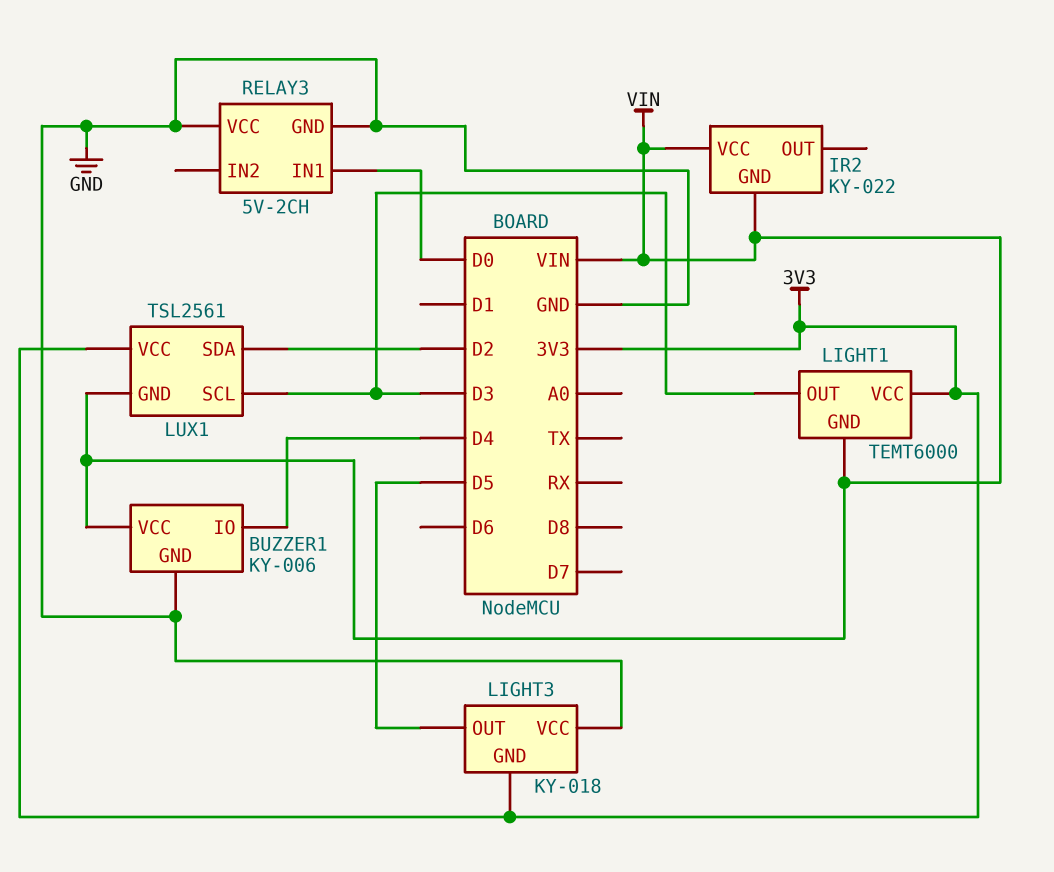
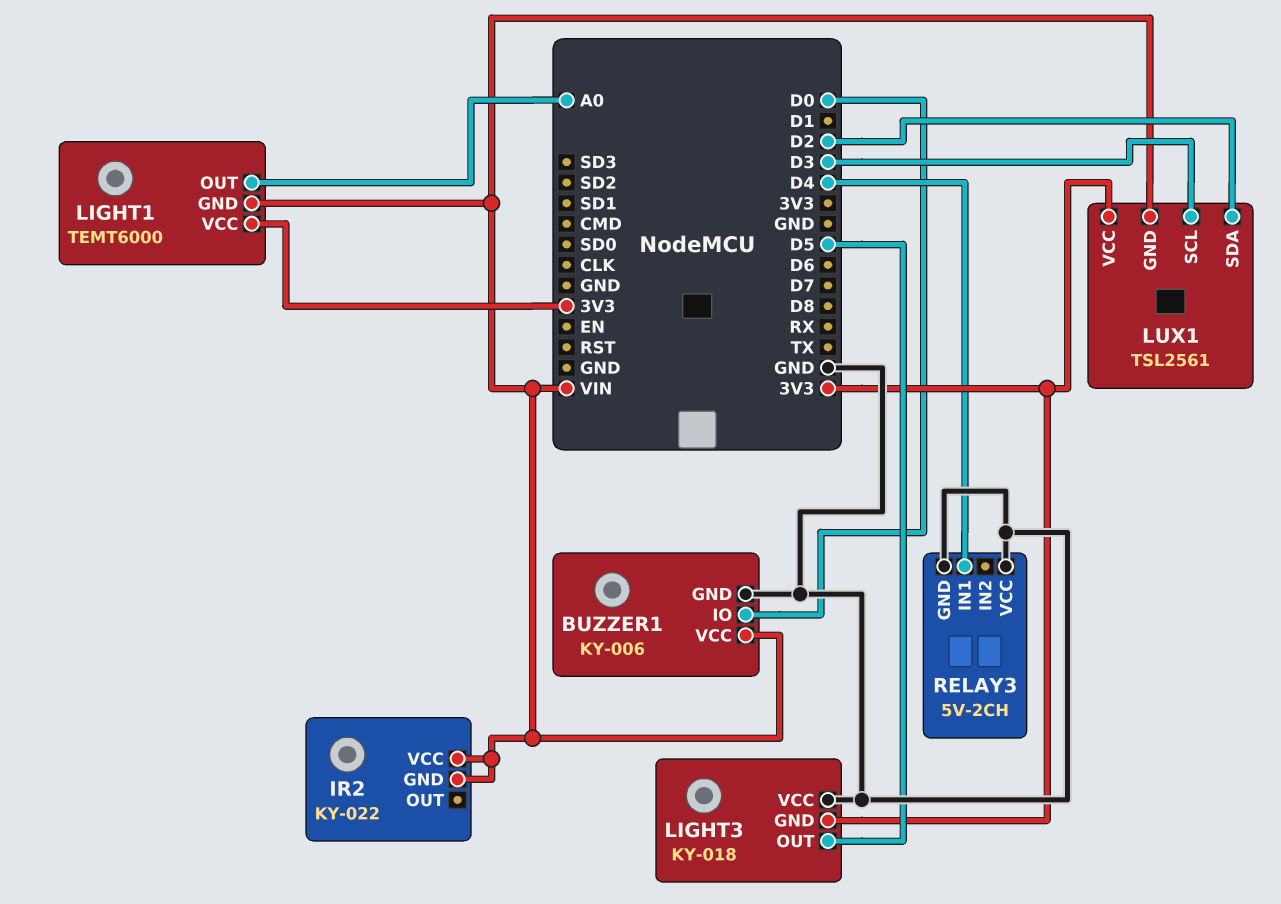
BUZZER1 pin IO: D4 -> D0
LIGHT1 pin OUT: D3 -> A0
RELAY3 pin IN1: D0 -> D4

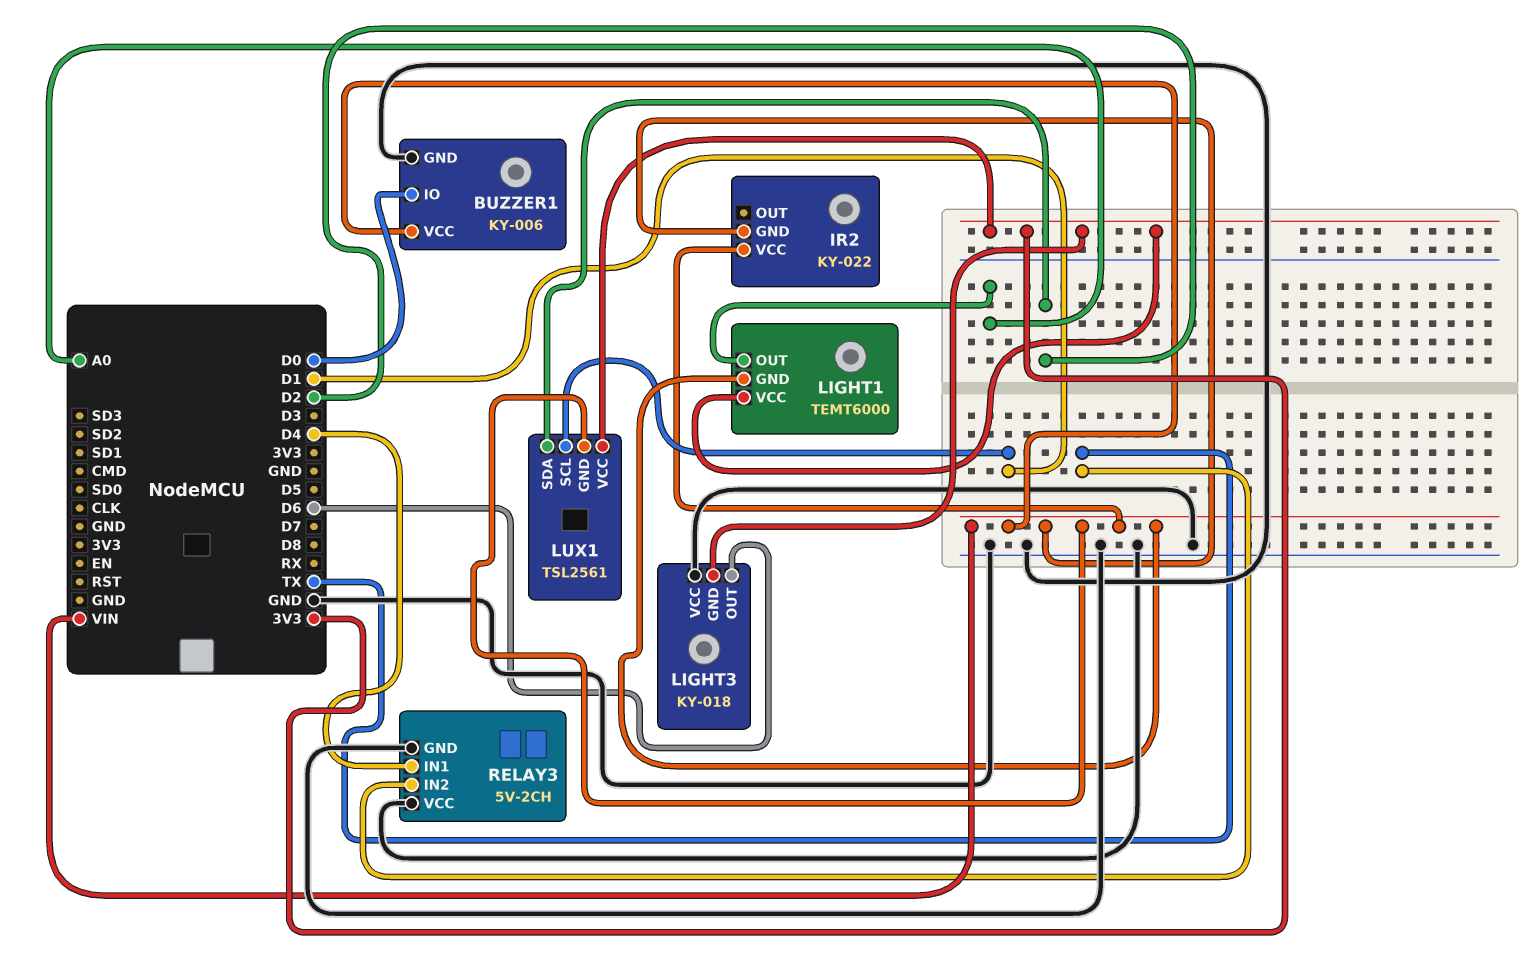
LIGHT3 pin OUT: D5 -> D6
LUX1 pin SCL: D3 -> D1
RELAY3 pin IN2: none -> TX

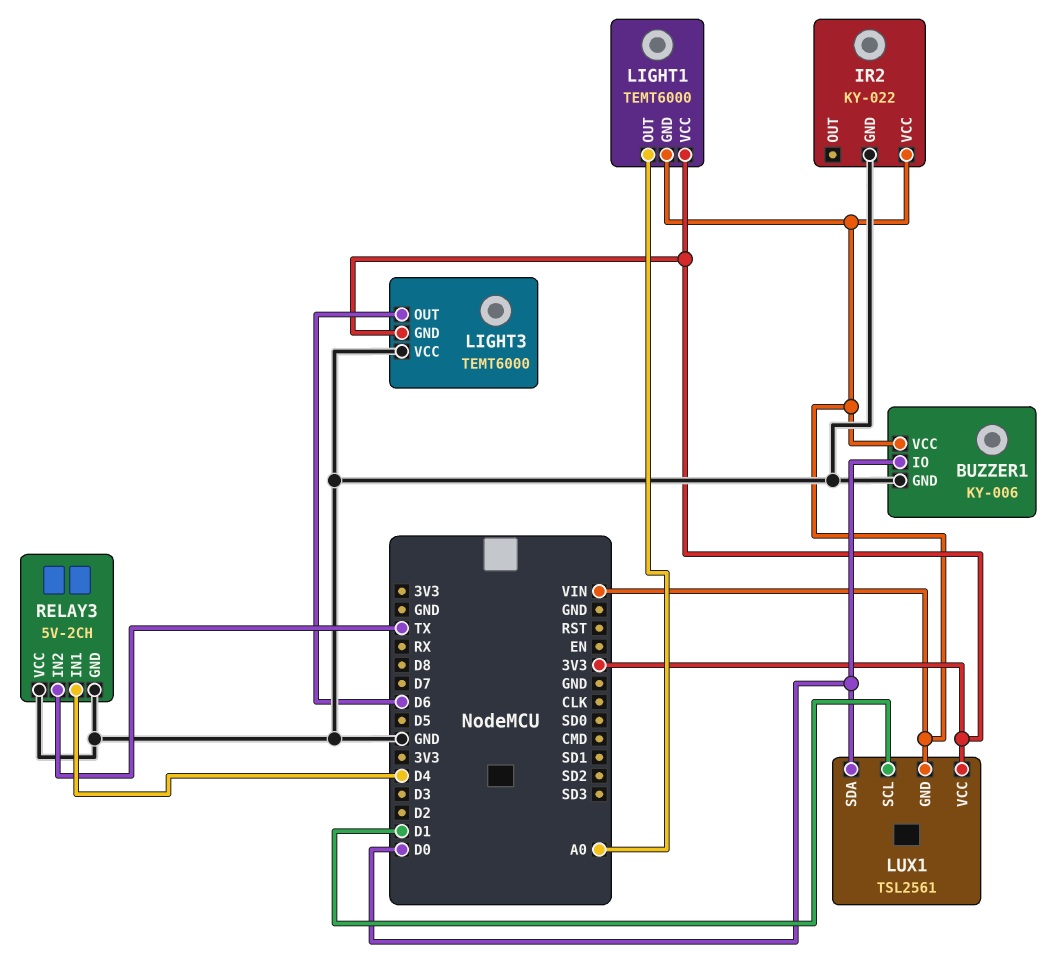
IR2 pin GND: VIN -> GND
LIGHT3: KY-018 -> TEMT6000
LUX1 pin SDA: D2 -> D0

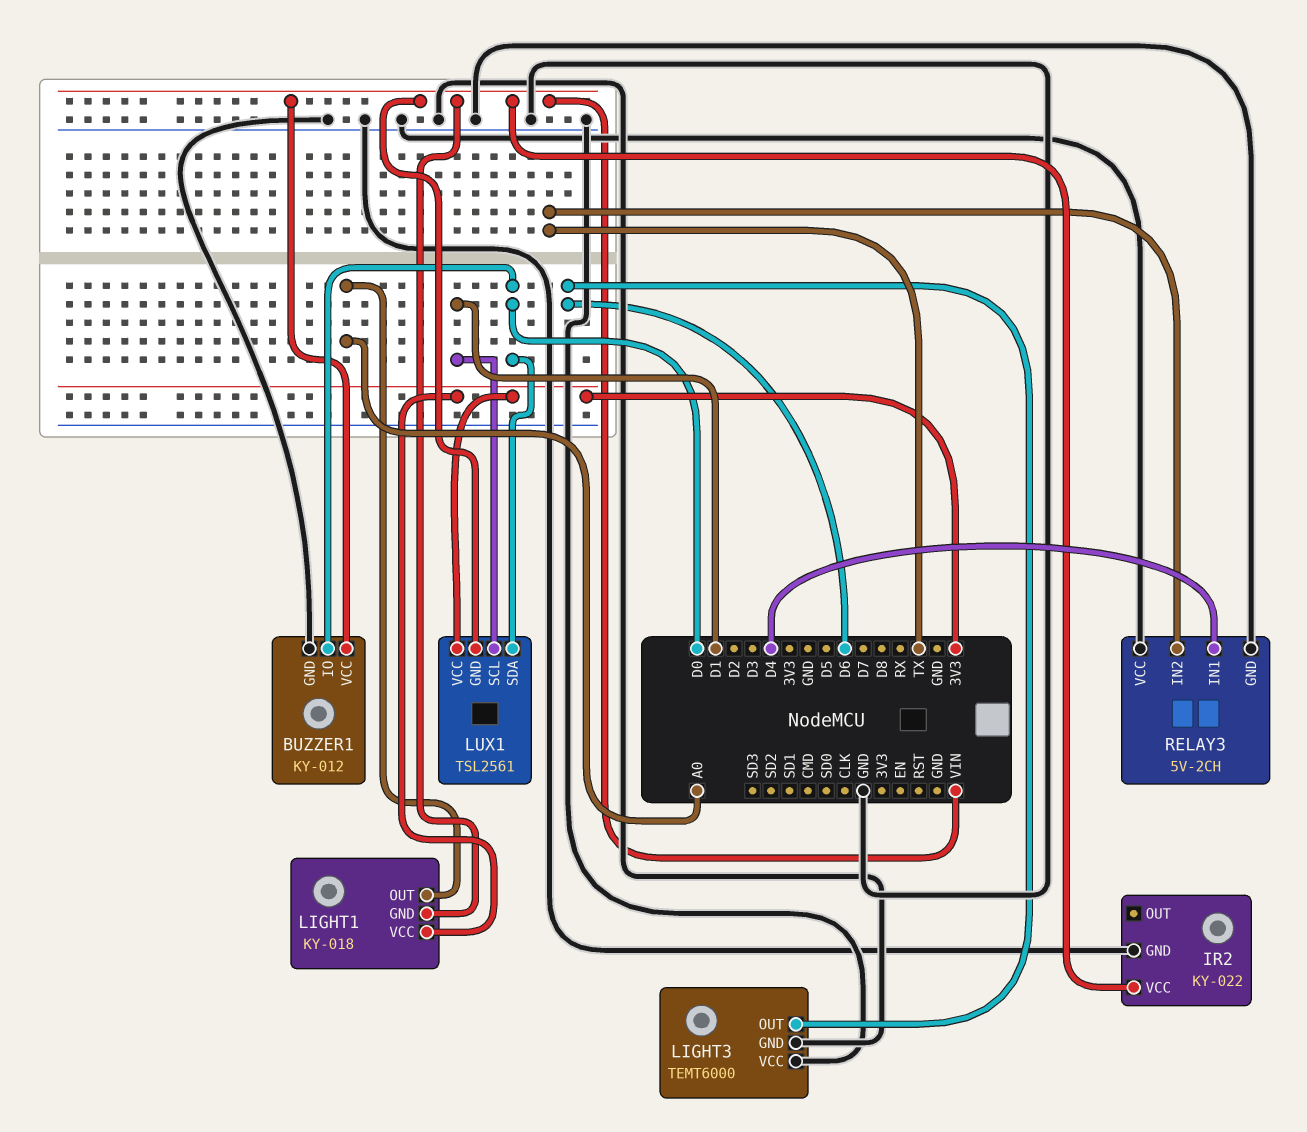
BUZZER1: KY-006 -> KY-012
LIGHT1: TEMT6000 -> KY-018
LIGHT3 pin GND: 3V3 -> GND

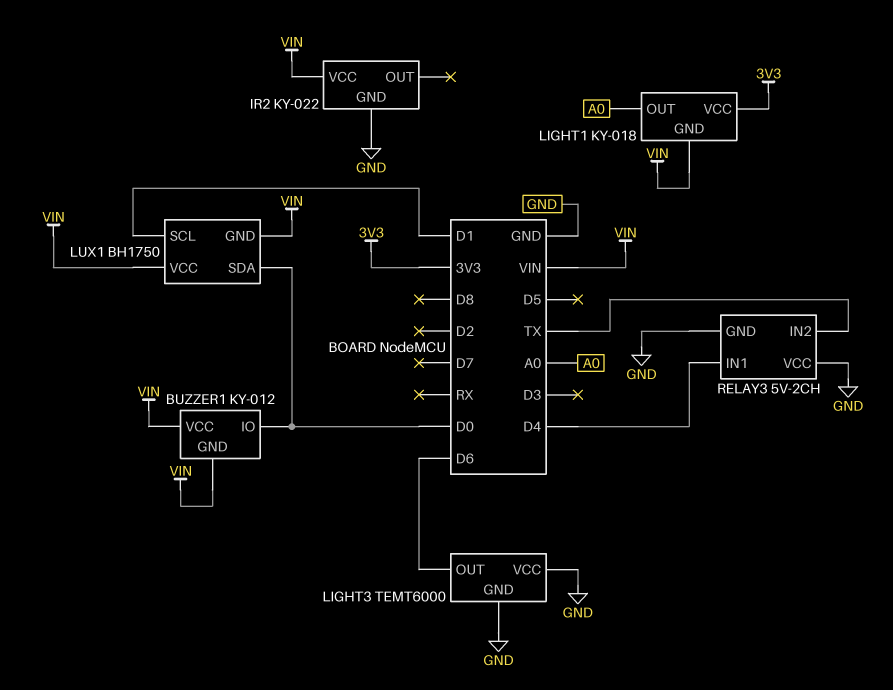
BUZZER1 pin GND: GND -> VIN
LUX1: TSL2561 -> BH1750
LUX1 pin VCC: 3V3 -> VIN

